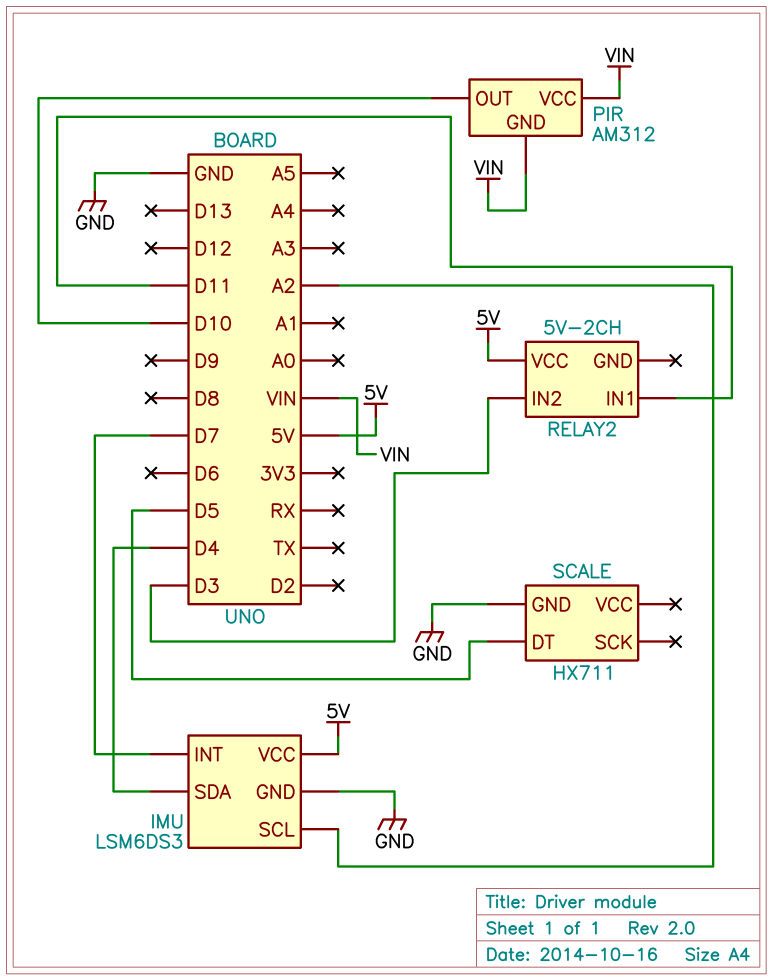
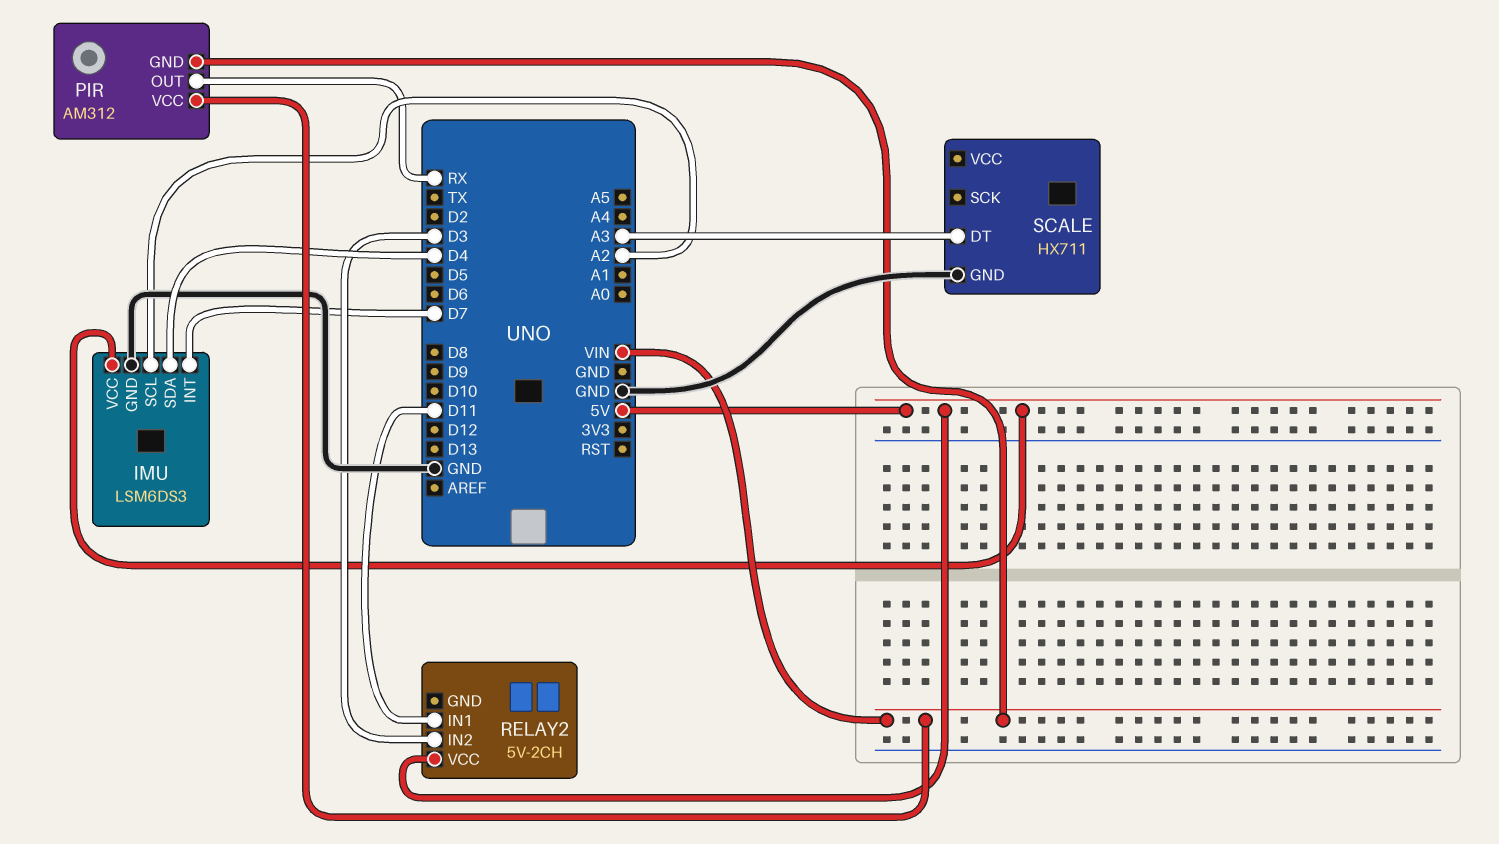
PIR pin OUT: D10 -> RX
SCALE pin DT: D5 -> A3

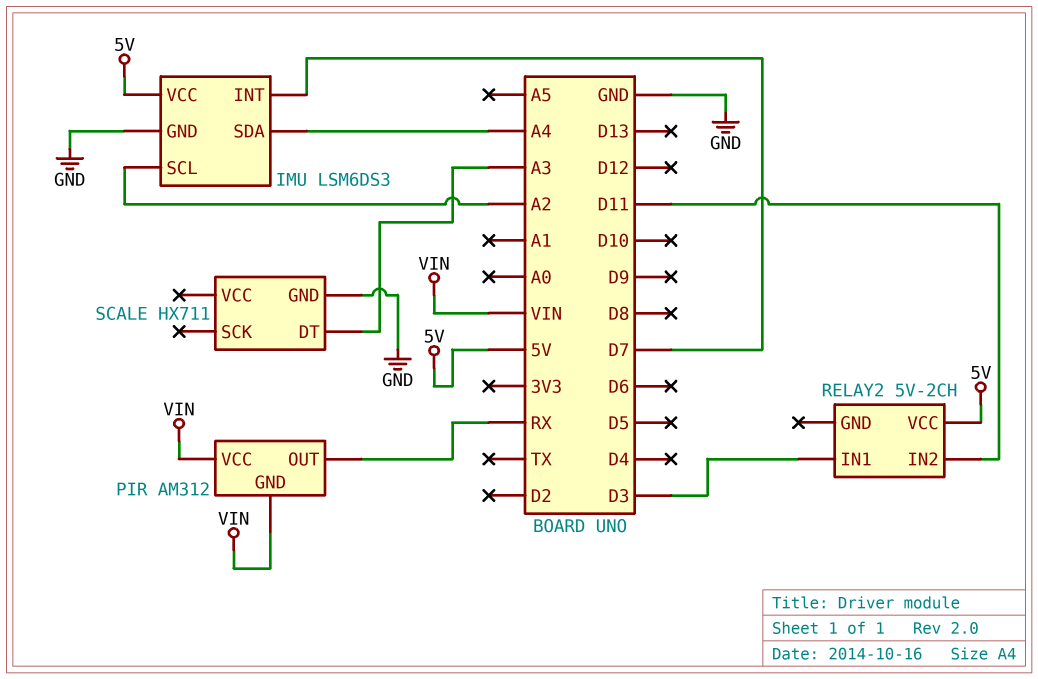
IMU pin SDA: D4 -> A4
RELAY2 pin IN1: D11 -> D3
RELAY2 pin IN2: D3 -> D11

